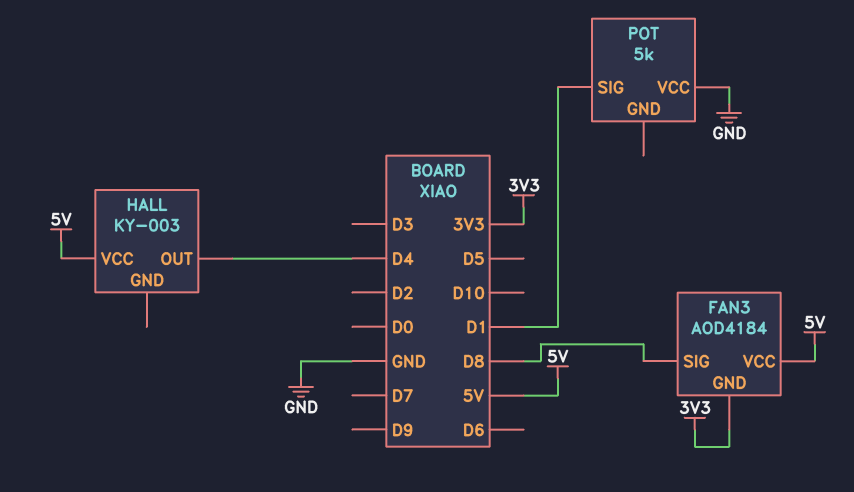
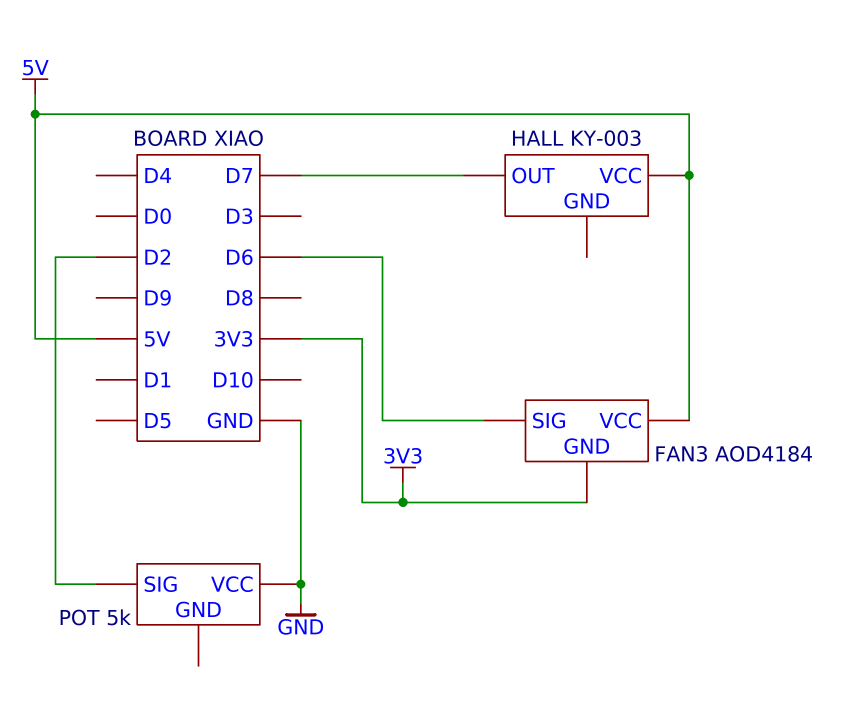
FAN3 pin SIG: D8 -> D6
HALL pin OUT: D4 -> D7
POT pin SIG: D1 -> D2

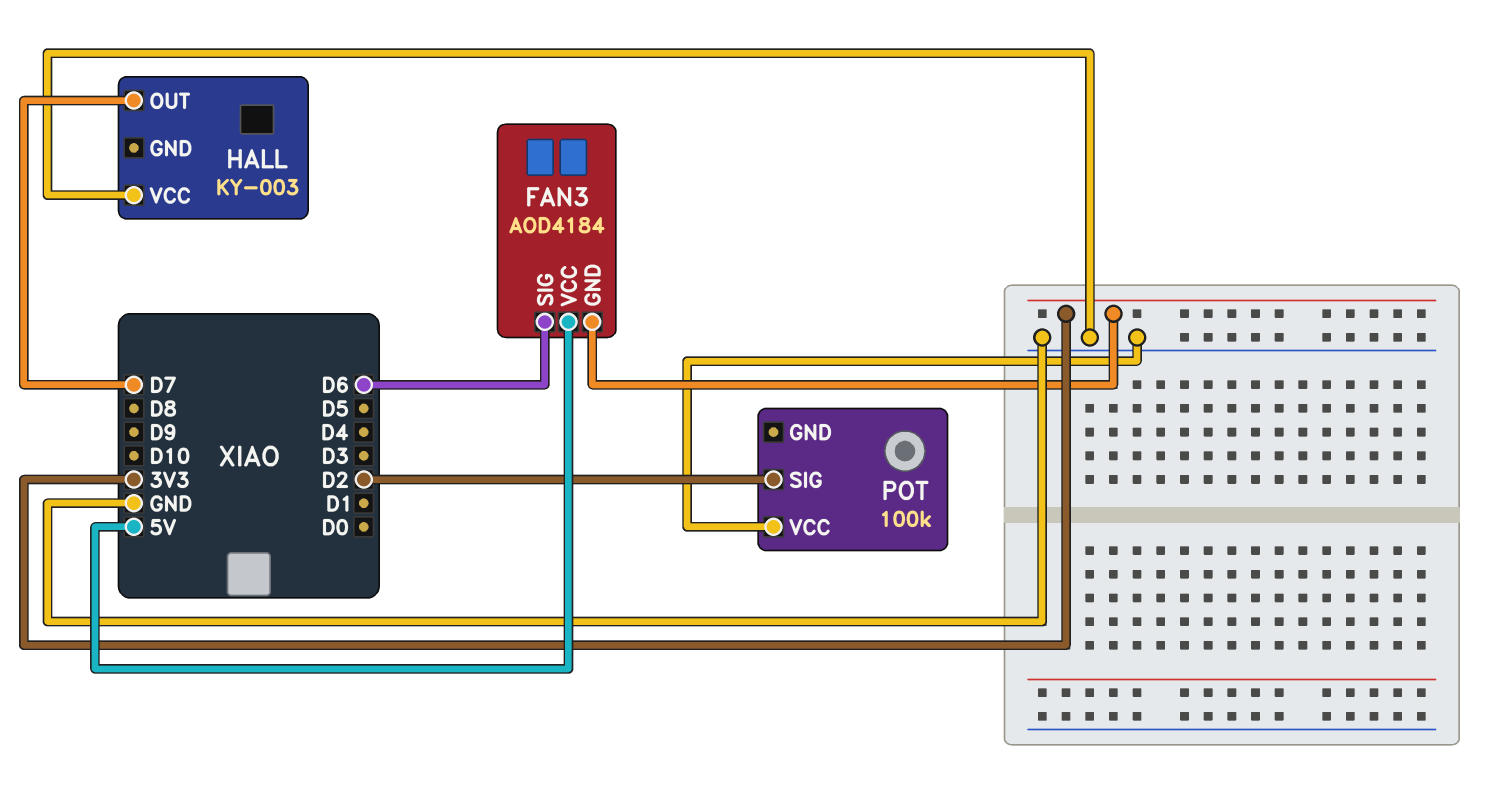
HALL pin VCC: 5V -> GND
POT: 5k -> 100k

